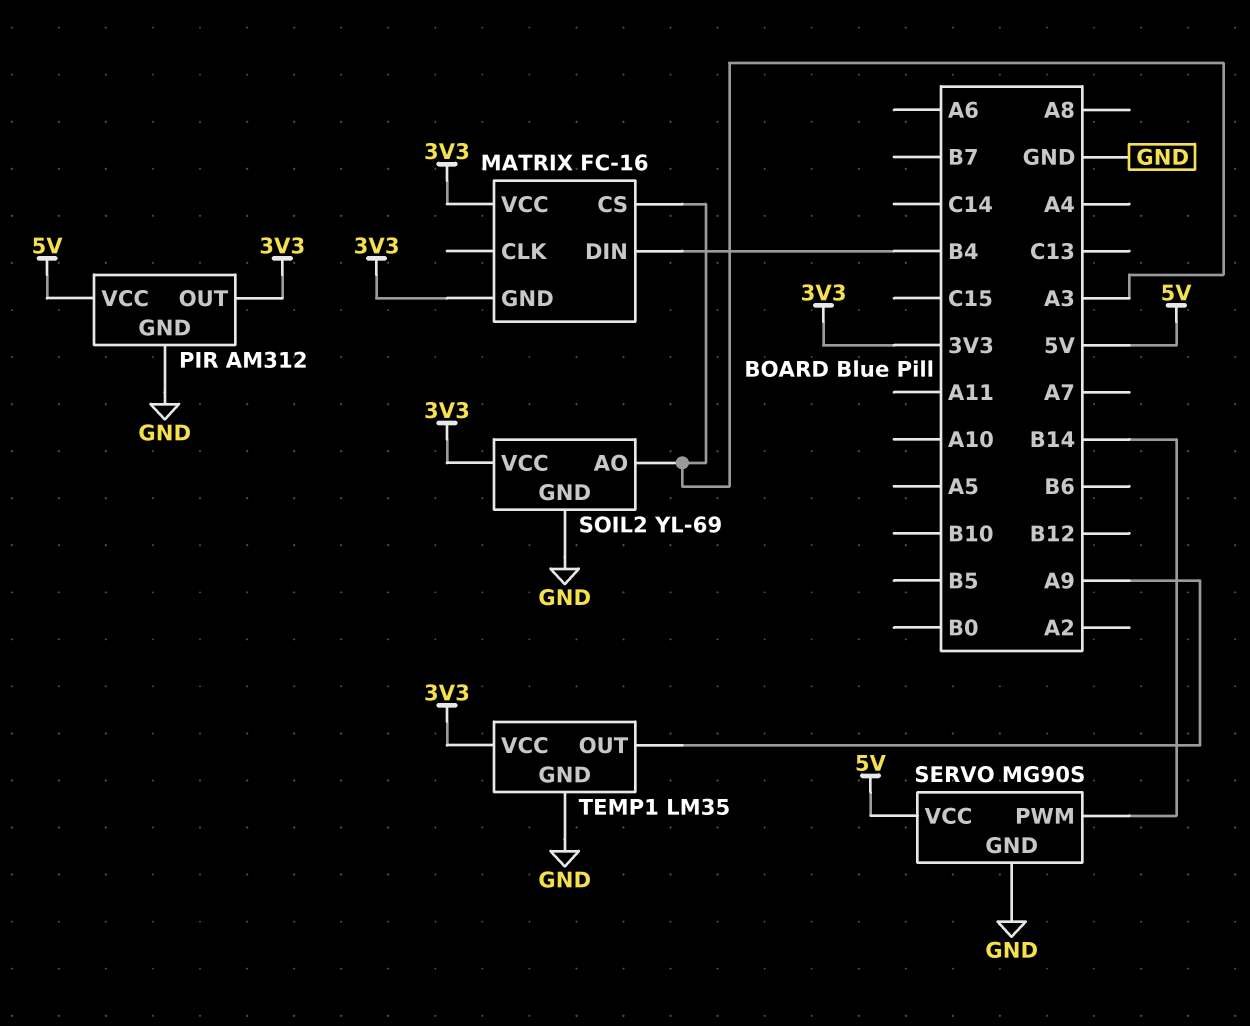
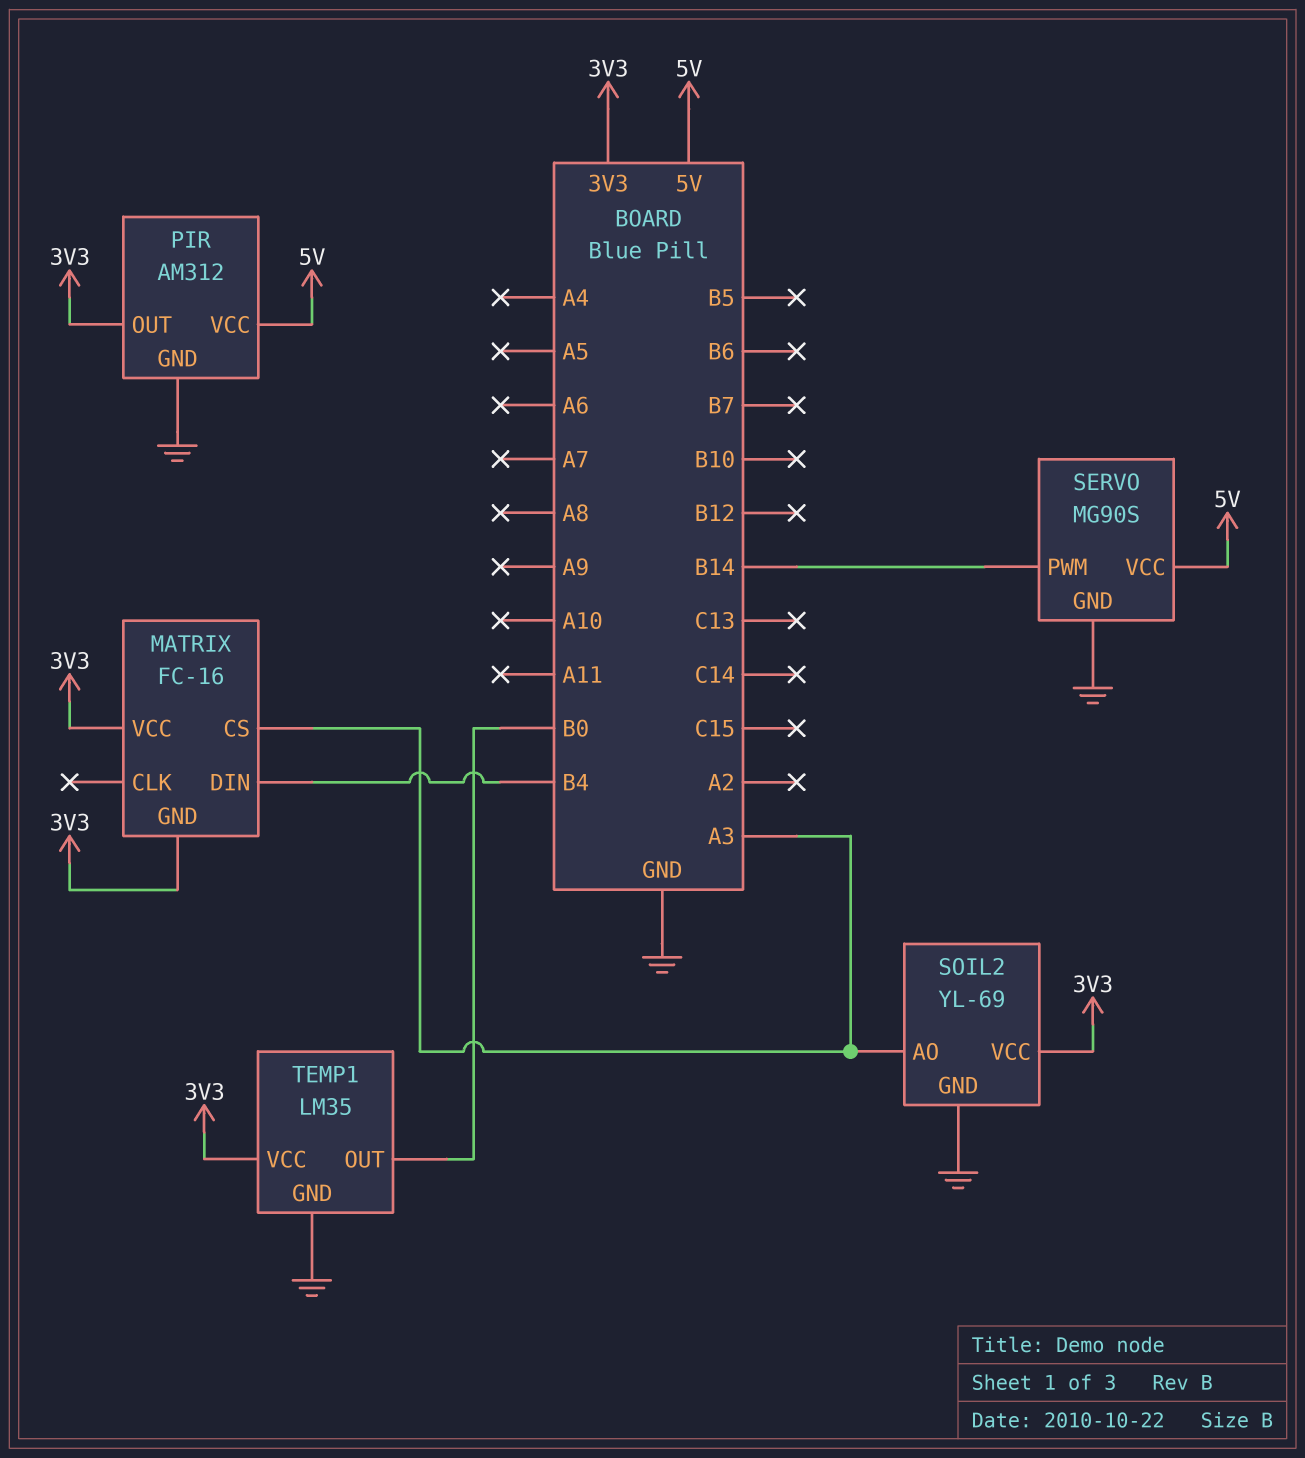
TEMP1 pin OUT: A9 -> B0

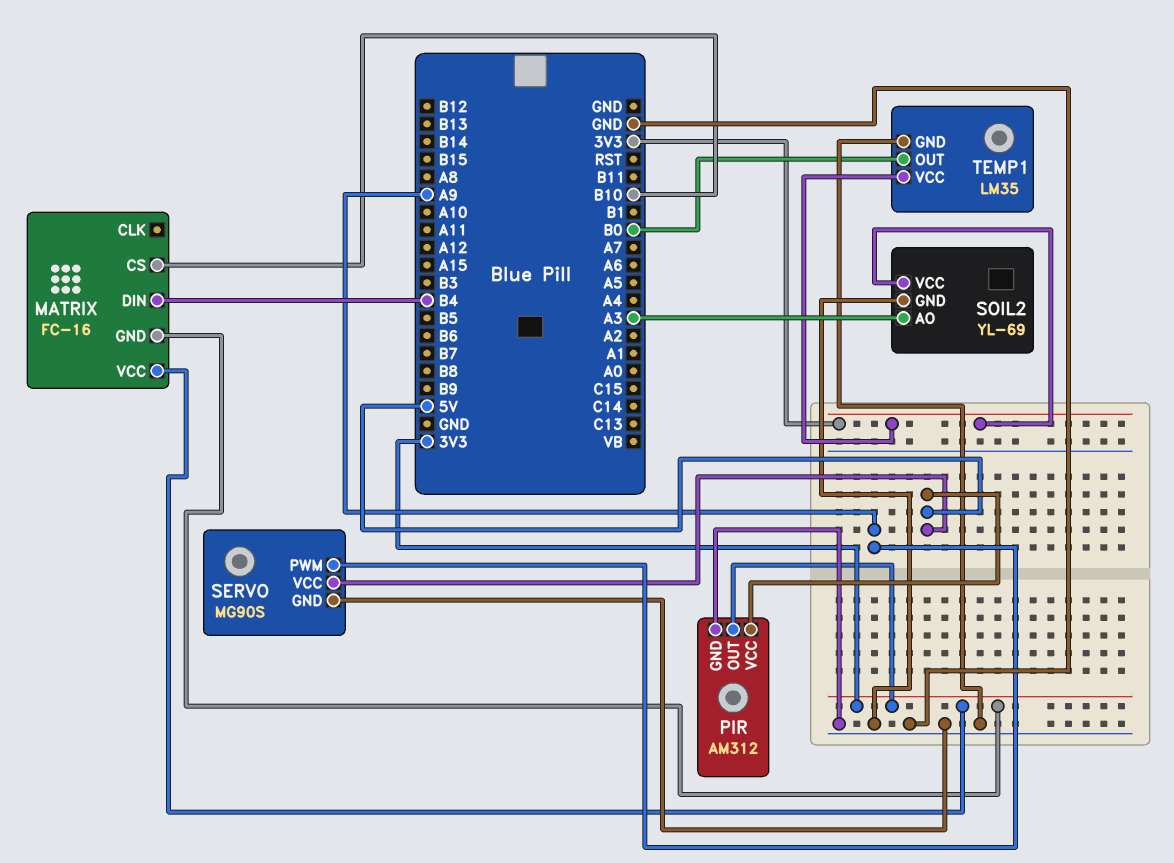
MATRIX pin CS: A3 -> B10
SERVO pin PWM: B14 -> A9

